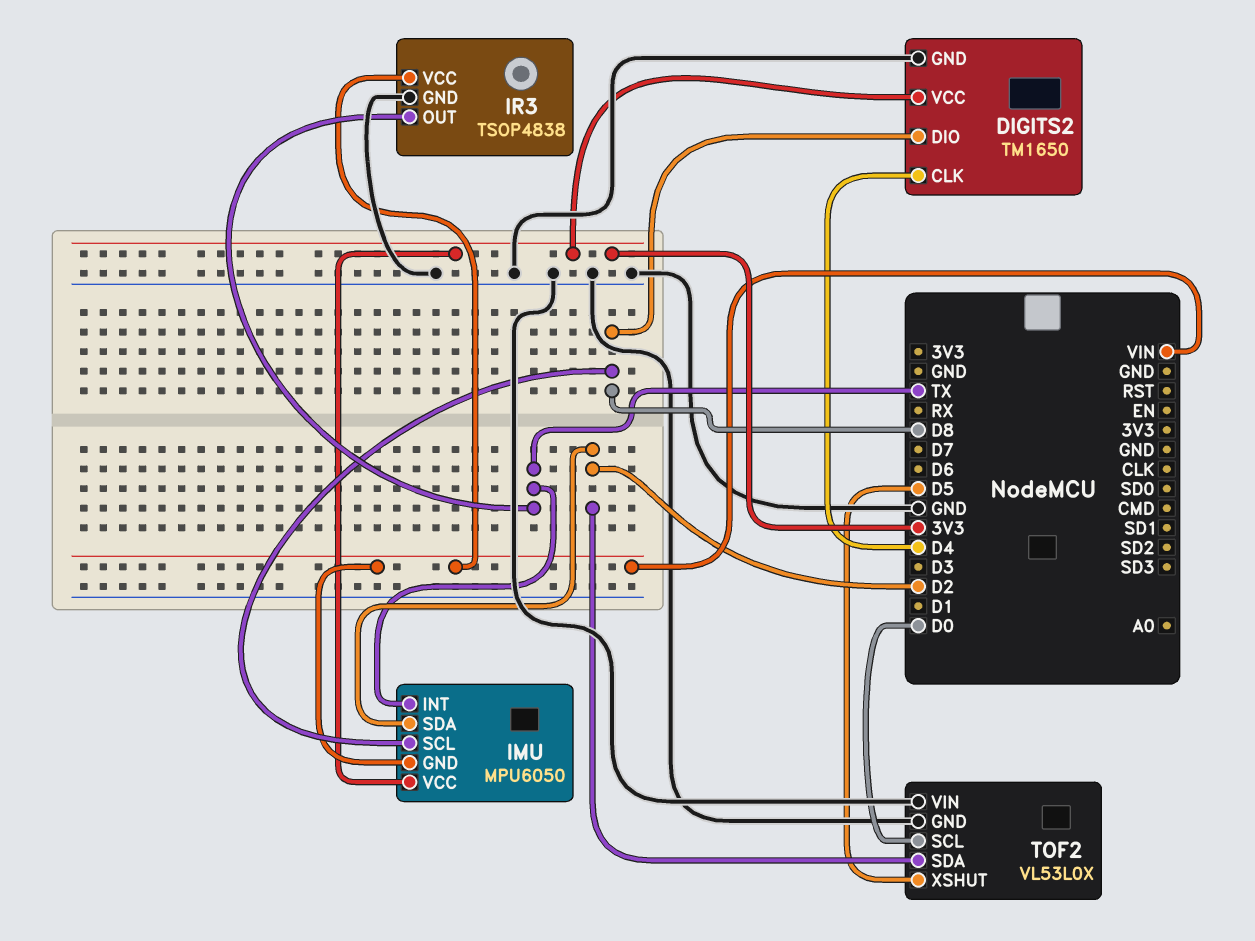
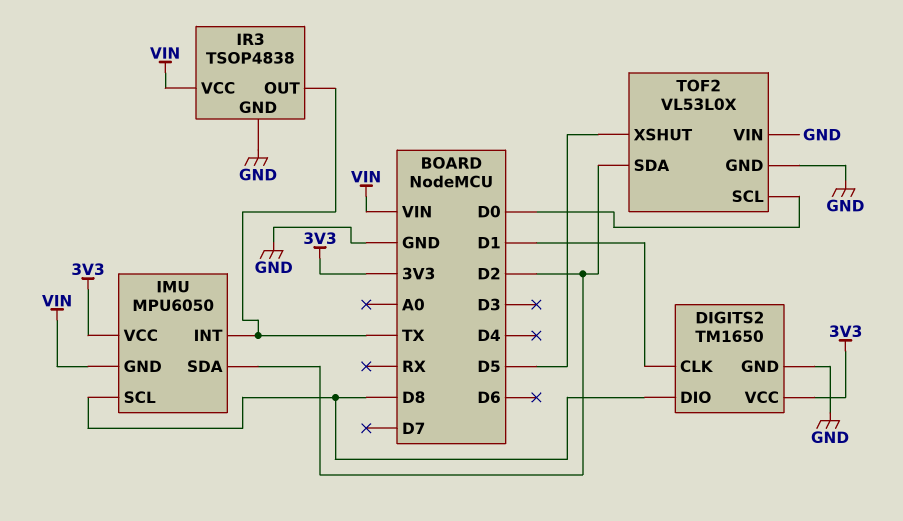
DIGITS2 pin CLK: D4 -> D1

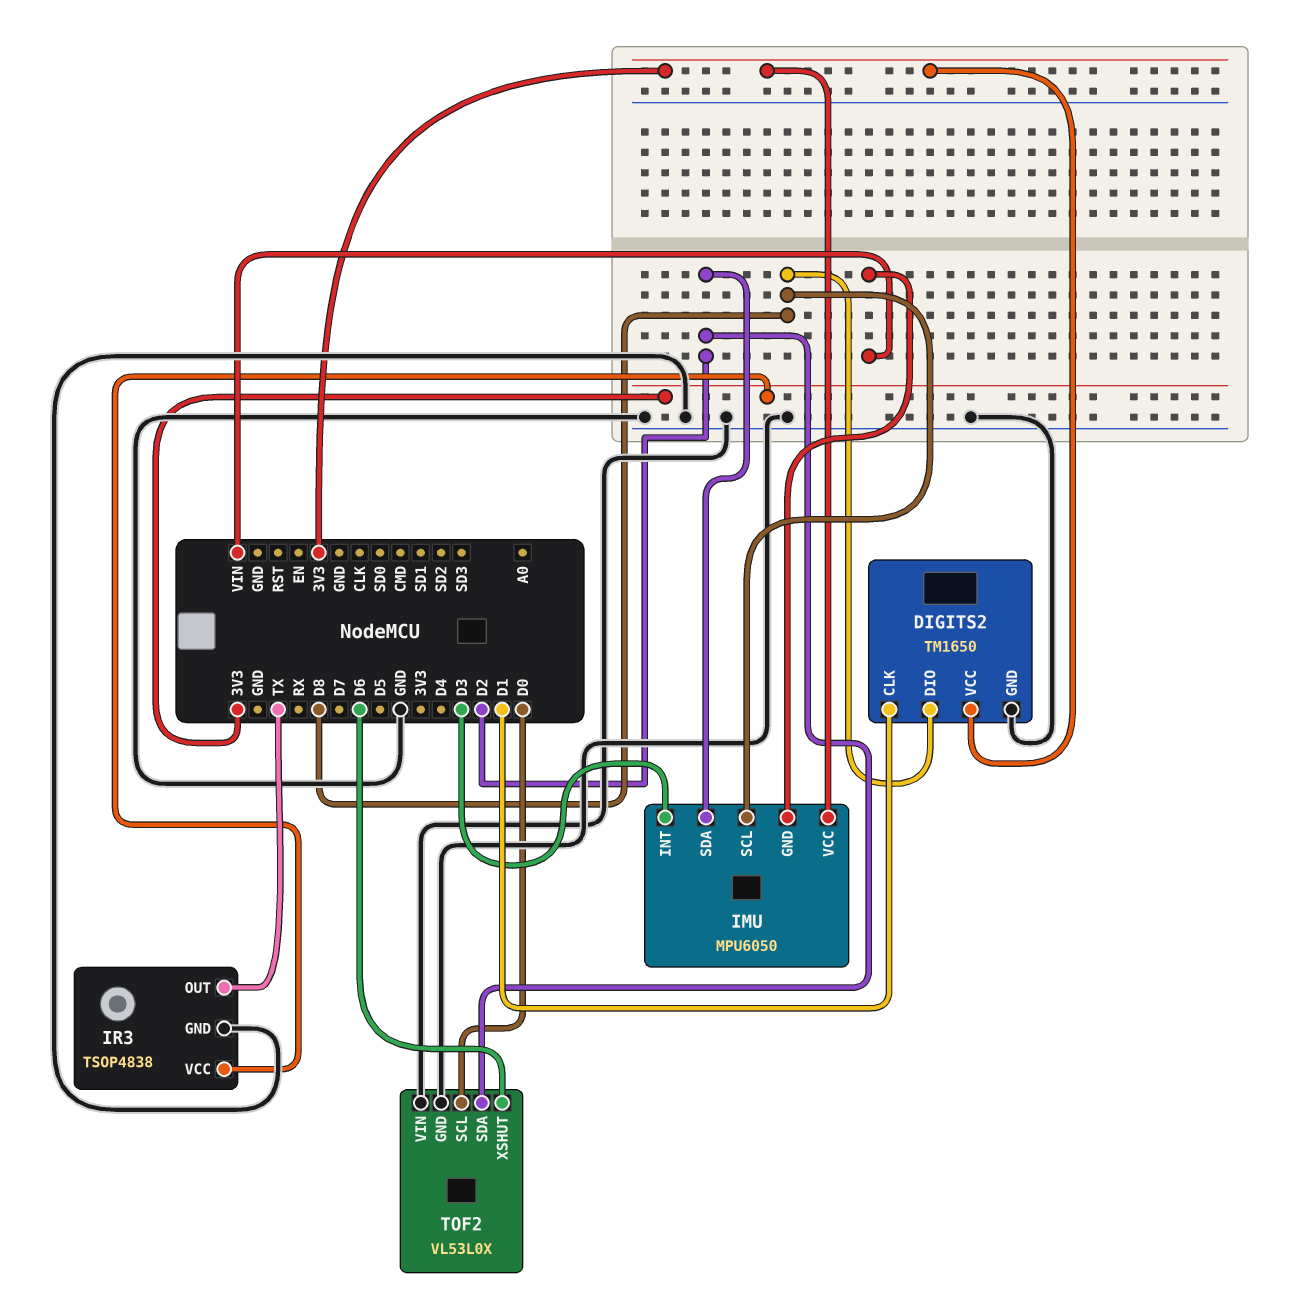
IMU pin INT: TX -> D3
IR3 pin VCC: VIN -> 3V3
TOF2 pin XSHUT: D5 -> D6

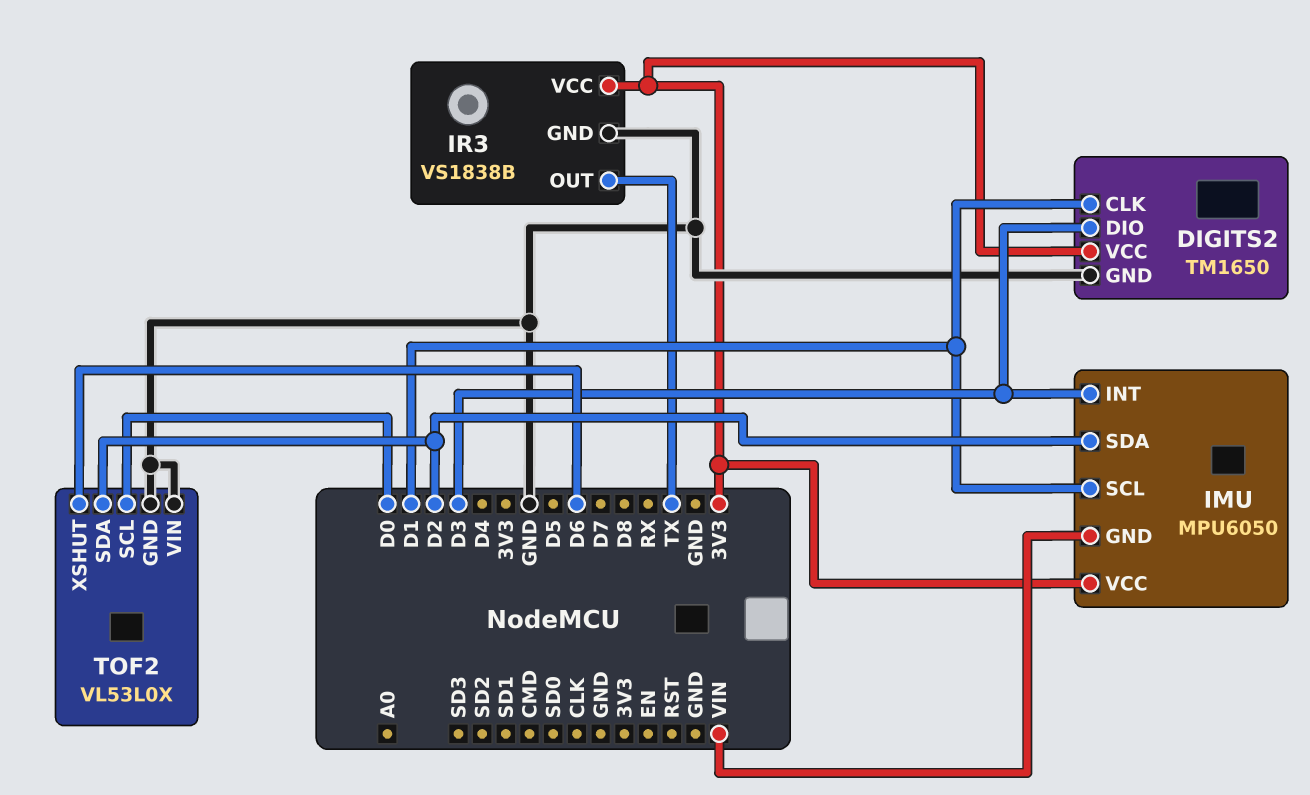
DIGITS2 pin DIO: D8 -> D3
IMU pin SCL: D8 -> D1
IR3: TSOP4838 -> VS1838B

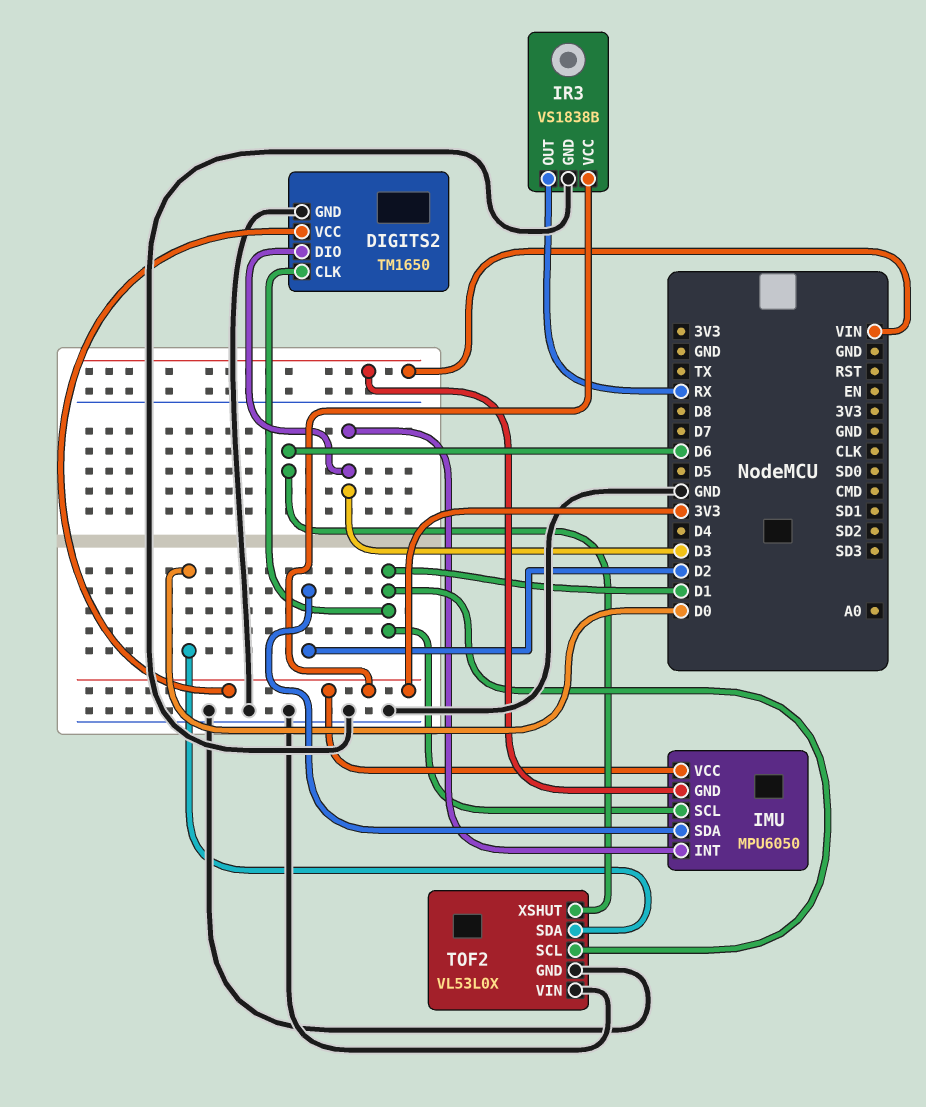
IR3 pin OUT: TX -> RX
TOF2 pin SCL: D0 -> D1
TOF2 pin SDA: D2 -> D0

